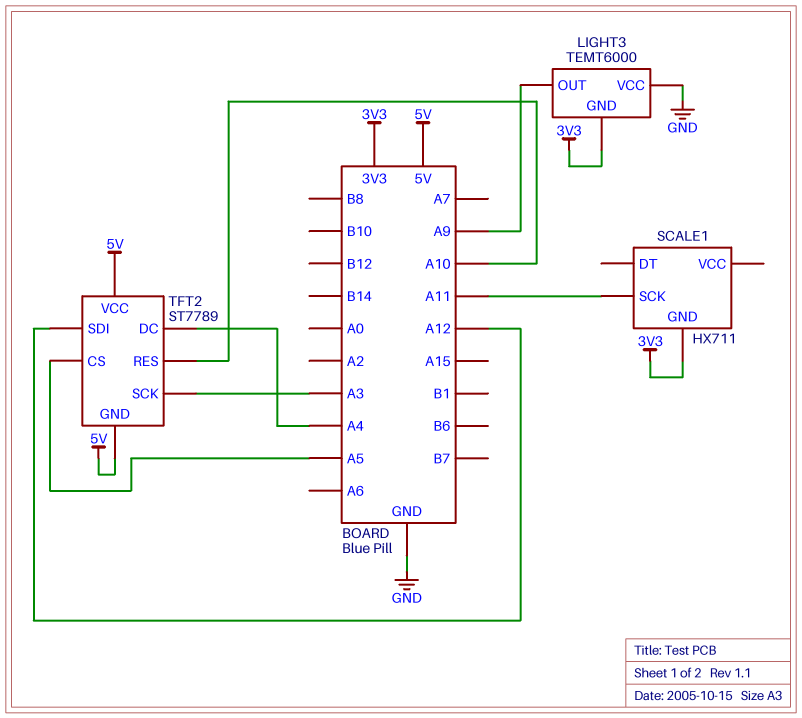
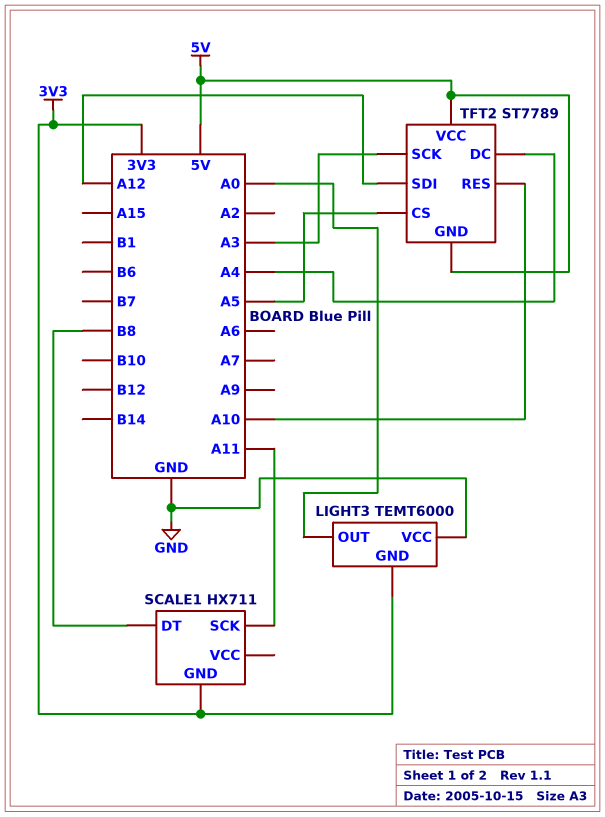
LIGHT3 pin OUT: A9 -> A0
SCALE1 pin DT: none -> B8

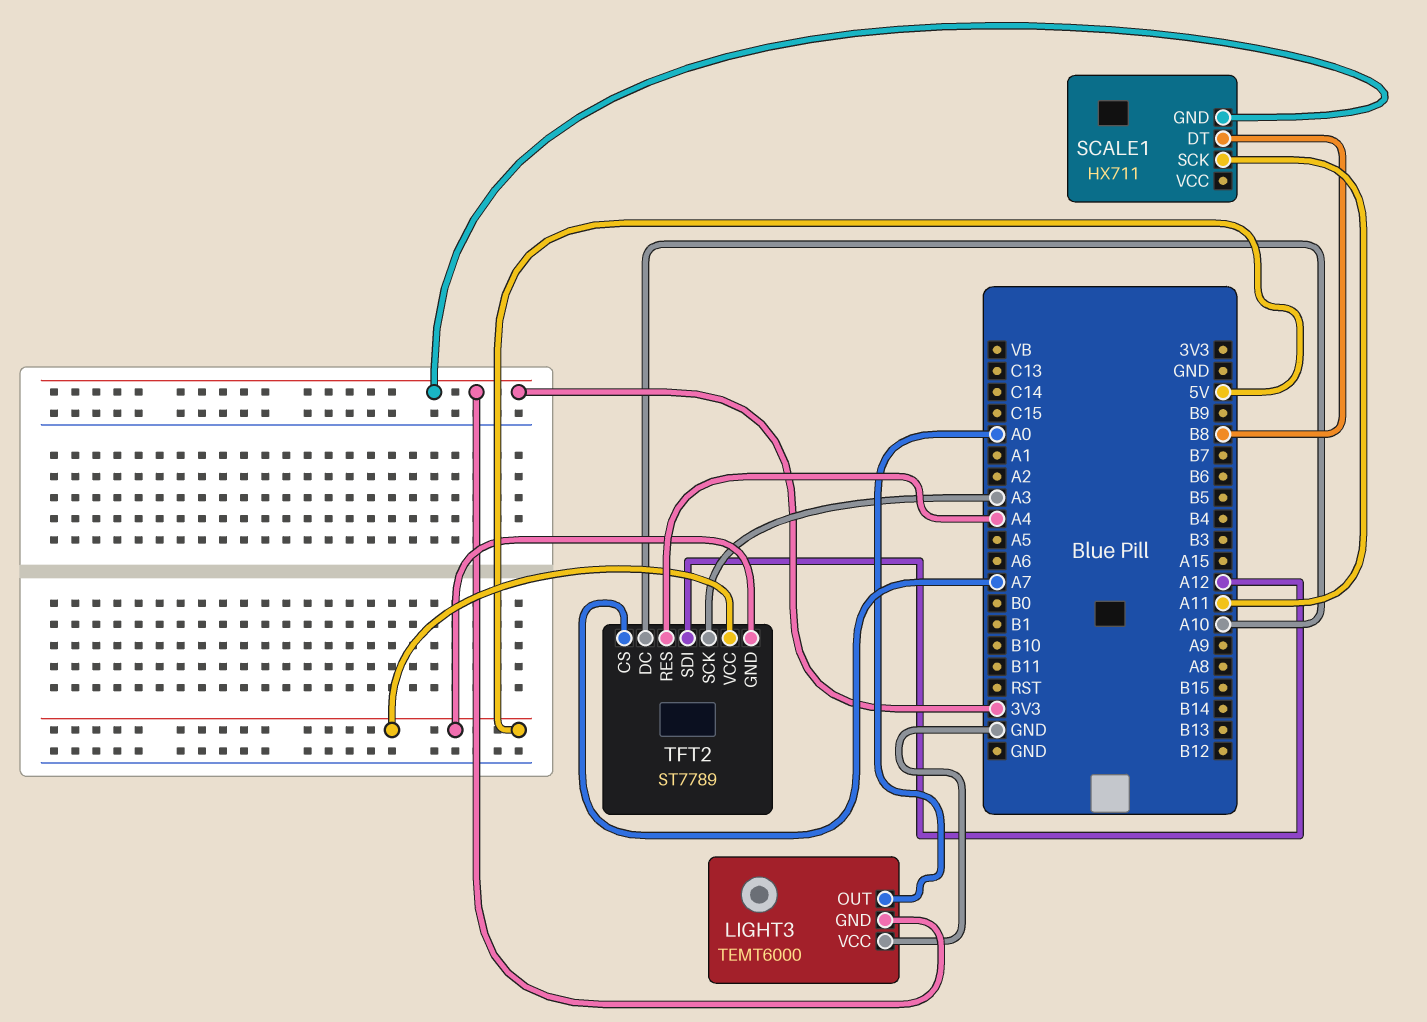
TFT2 pin CS: A5 -> A7
TFT2 pin DC: A4 -> A10
TFT2 pin RES: A10 -> A4

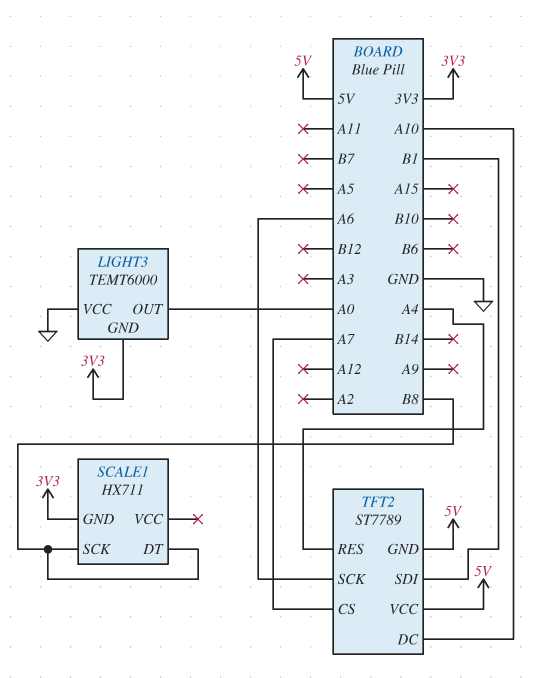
SCALE1 pin SCK: A11 -> B8
TFT2 pin SCK: A3 -> A6
TFT2 pin SDI: A12 -> B1

